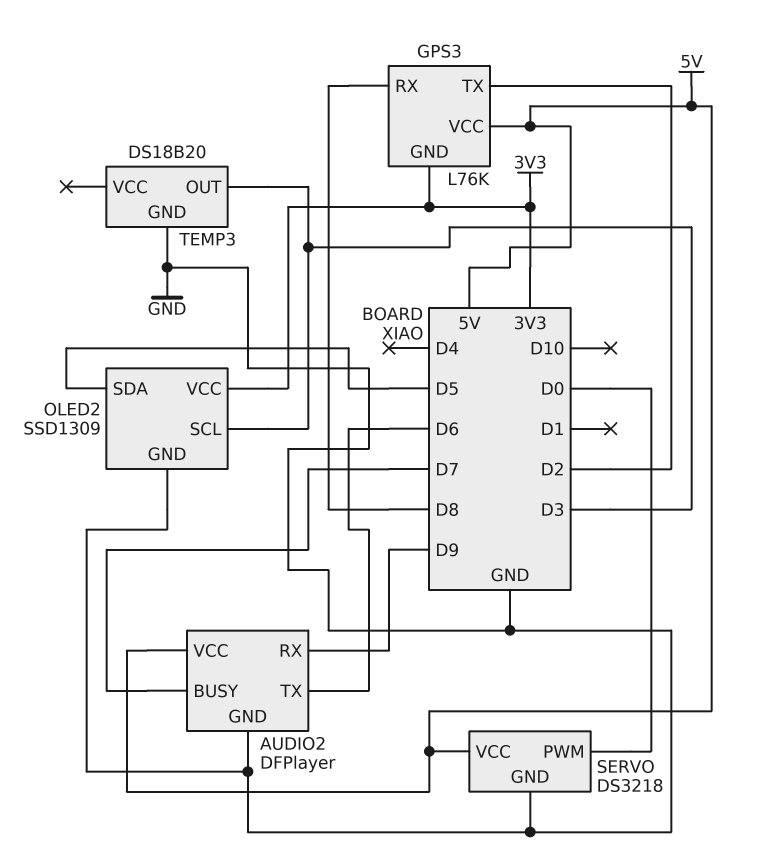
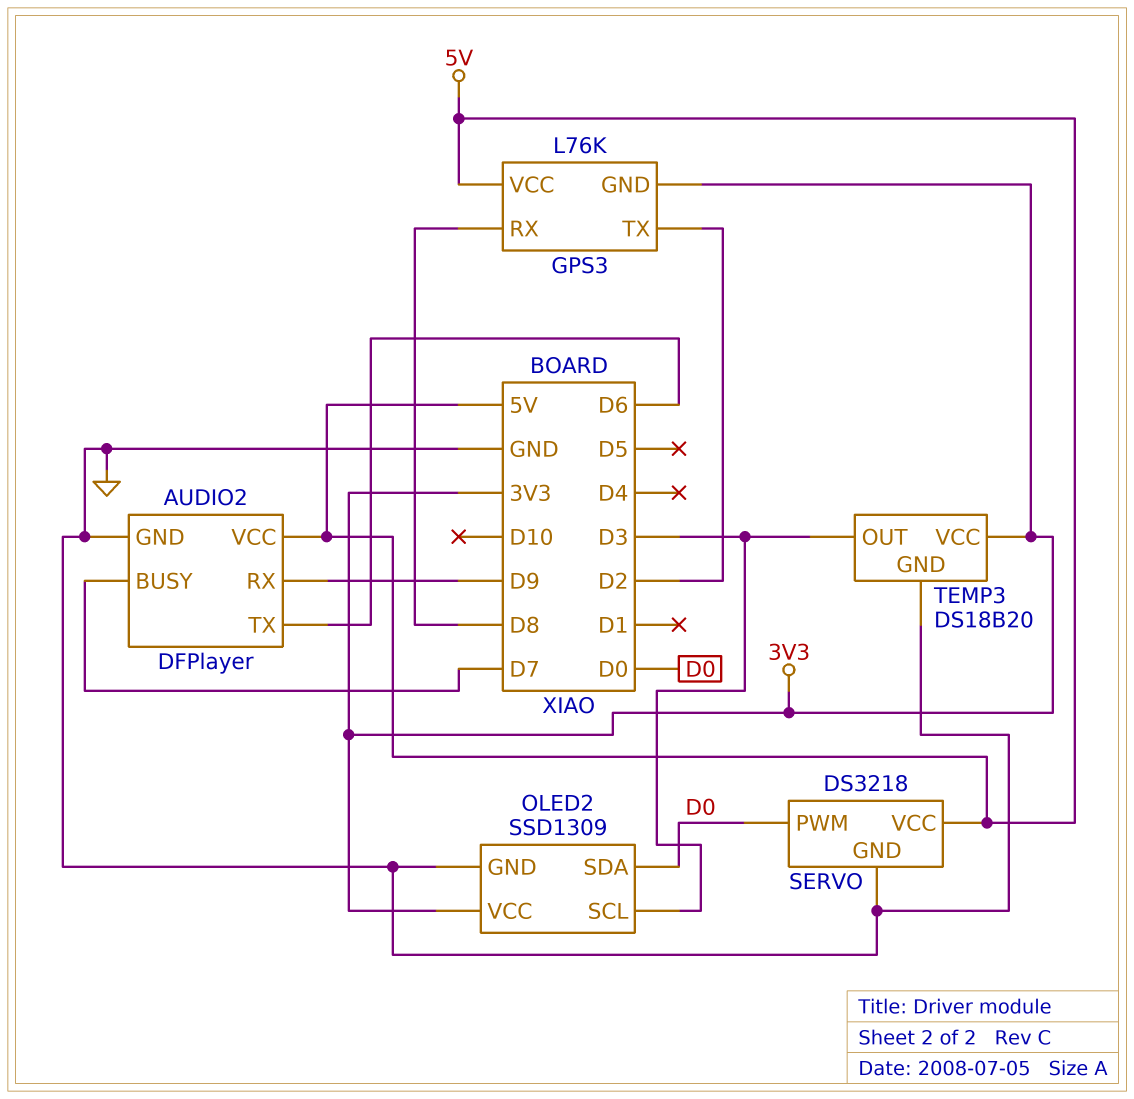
OLED2 pin SDA: D5 -> D0
TEMP3 pin VCC: none -> 3V3

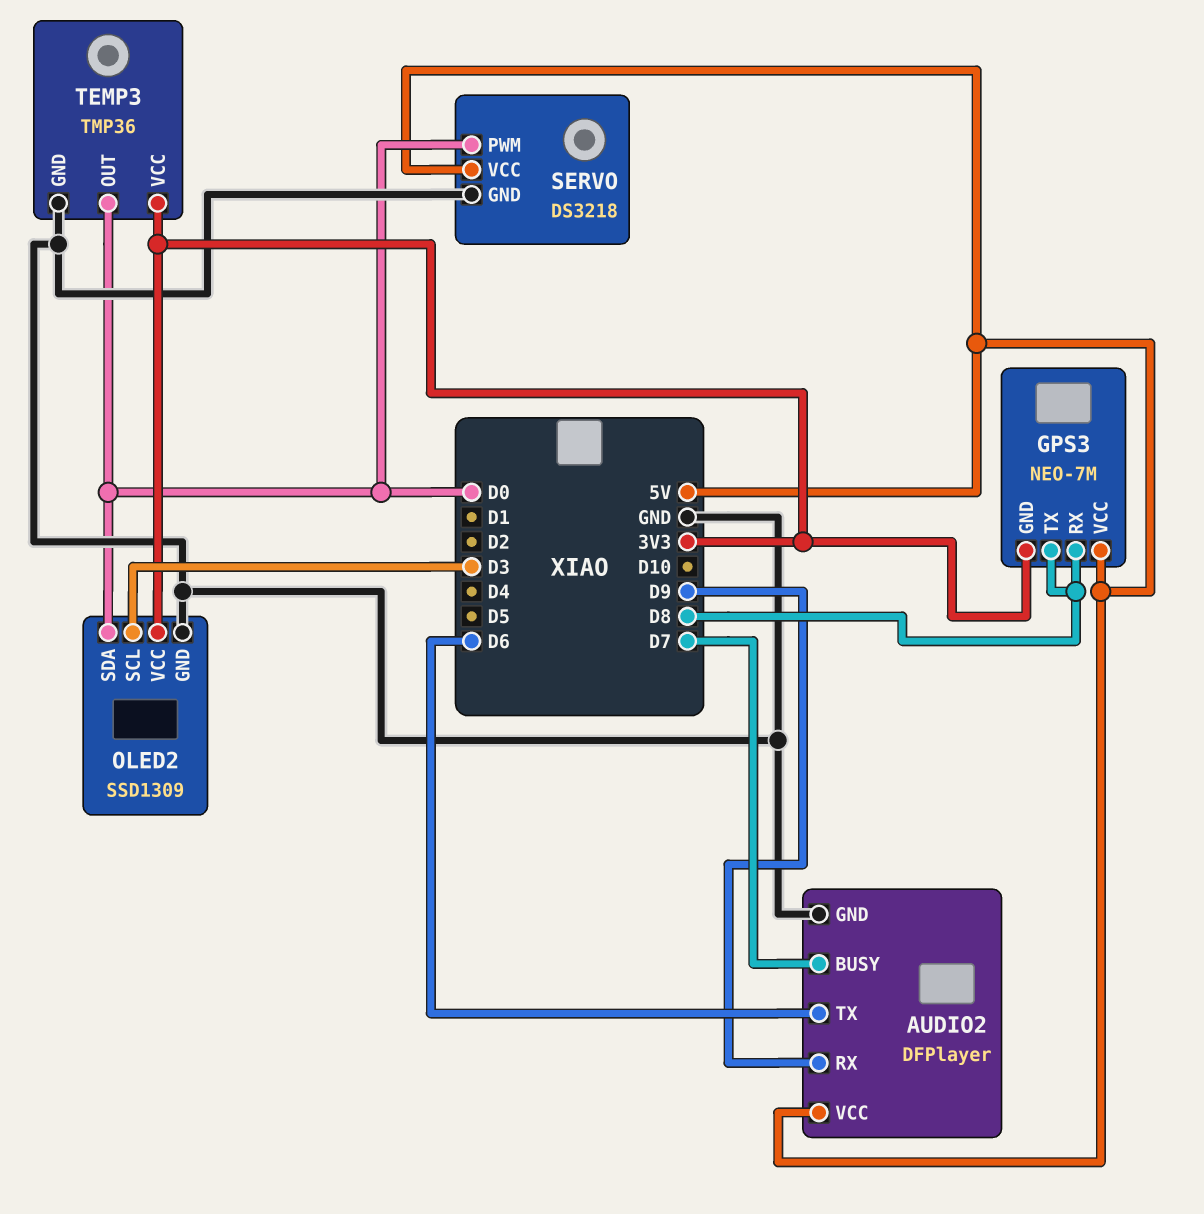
GPS3: L76K -> NEO-7M
GPS3 pin TX: D2 -> D8
TEMP3: DS18B20 -> TMP36
TEMP3 pin OUT: D3 -> D0

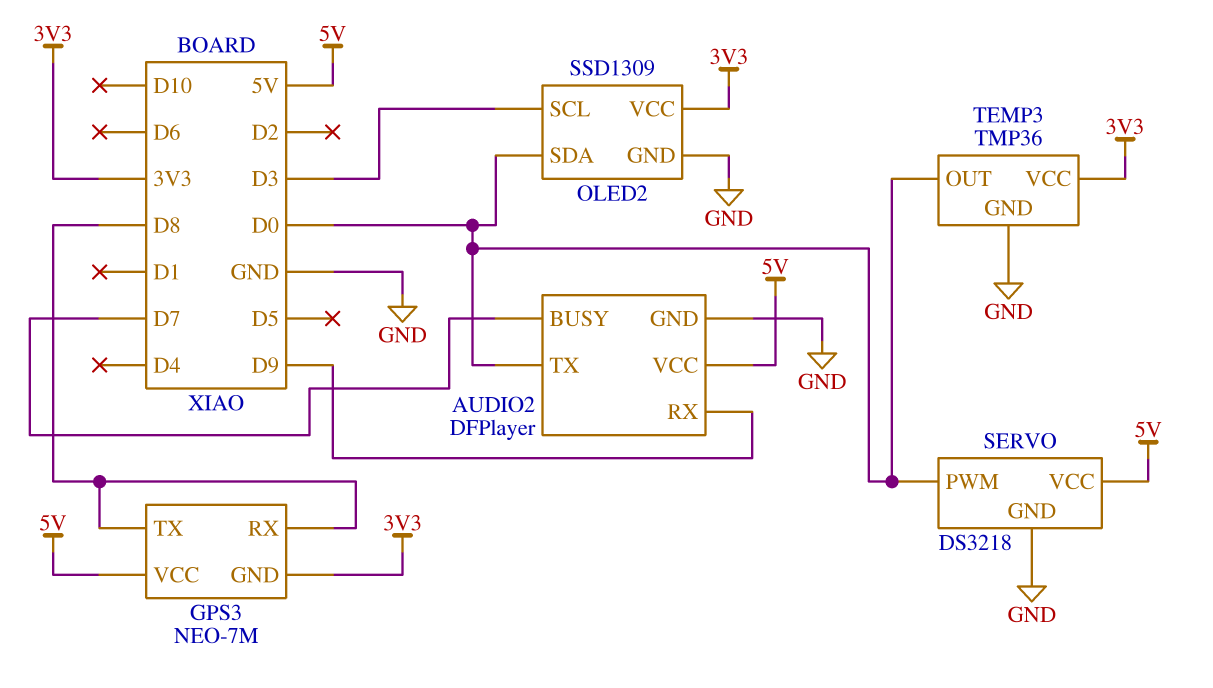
AUDIO2 pin TX: D6 -> D0

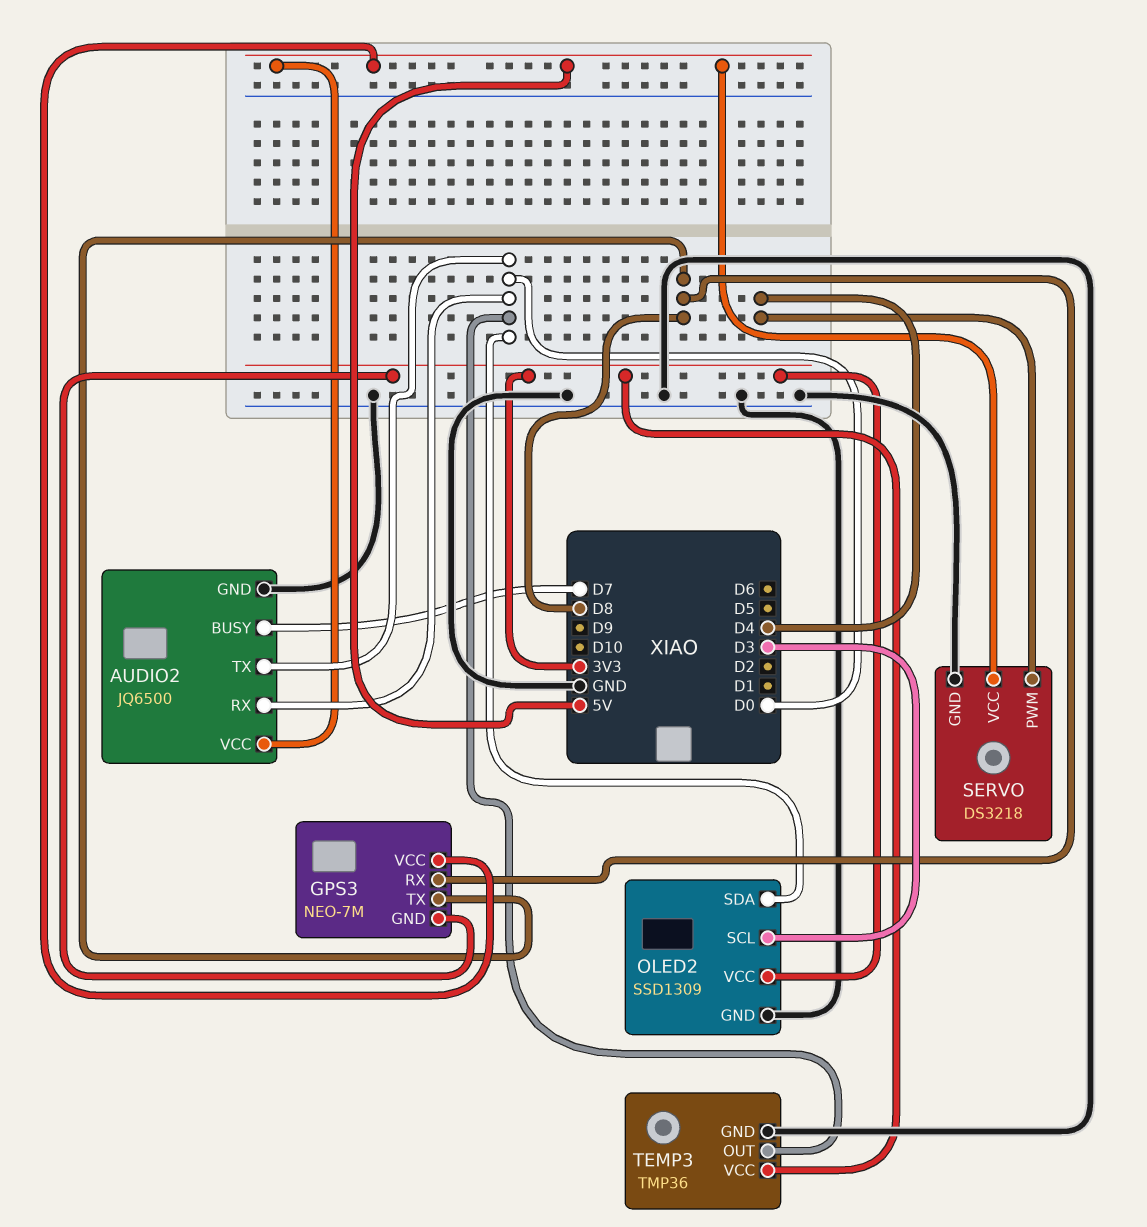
AUDIO2: DFPlayer -> JQ6500
AUDIO2 pin RX: D9 -> D0
SERVO pin PWM: D0 -> D4

